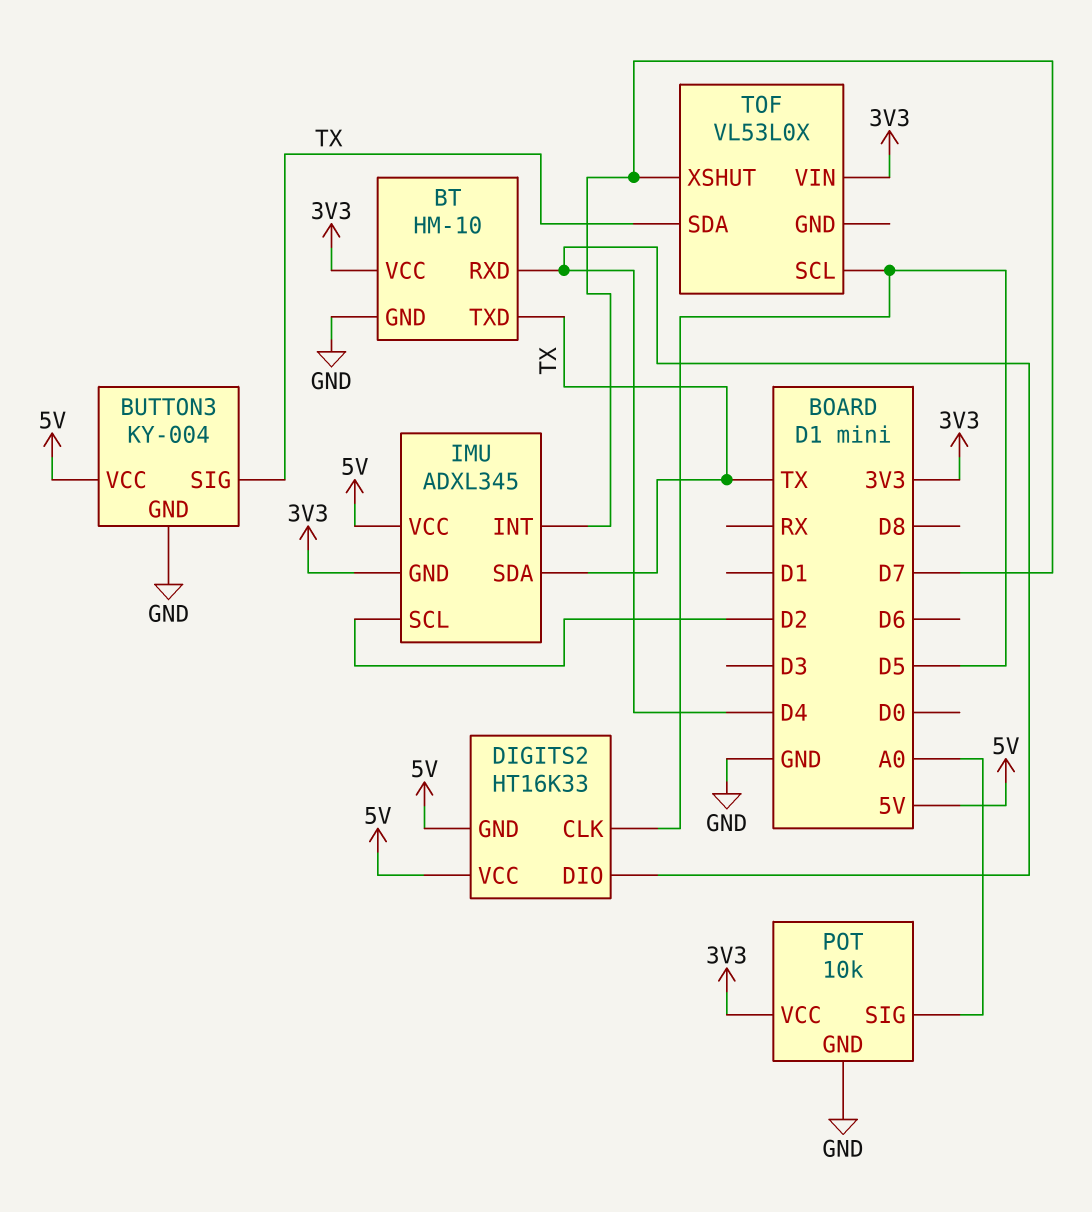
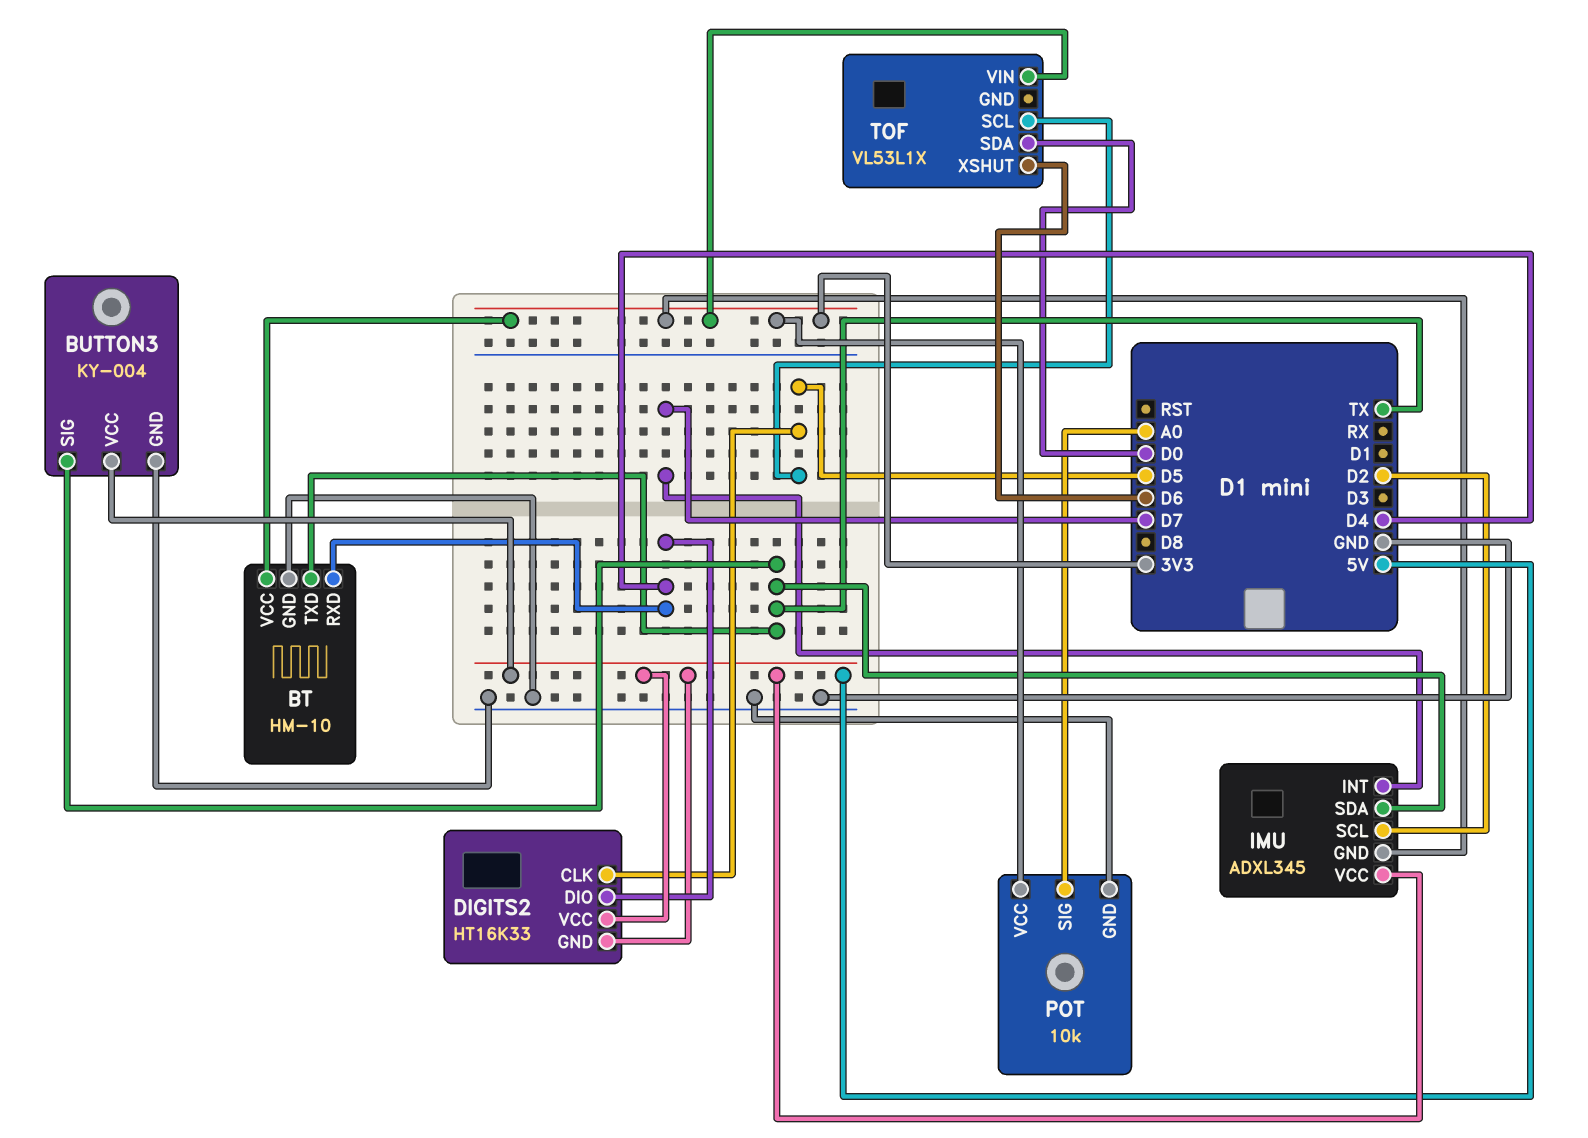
TOF: VL53L0X -> VL53L1X
TOF pin SDA: TX -> D0
TOF pin XSHUT: D7 -> D6

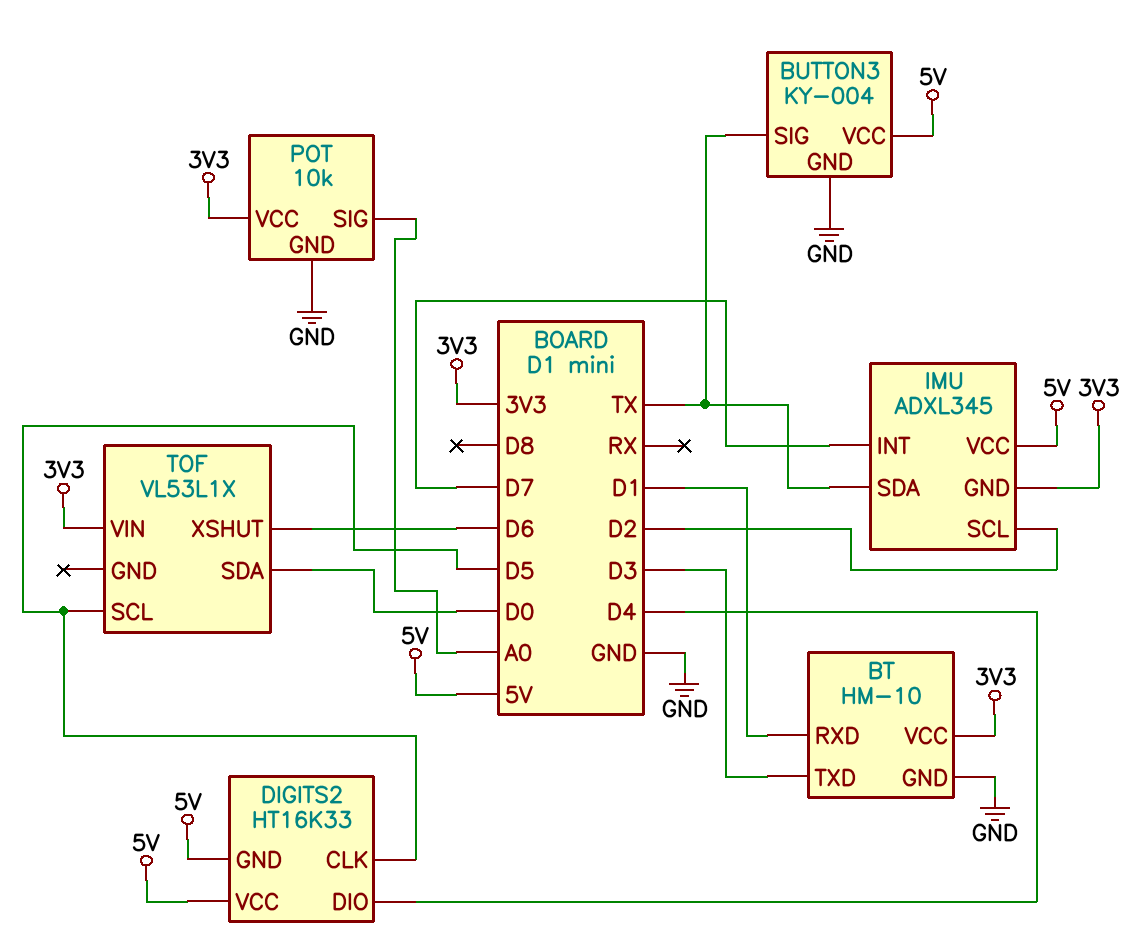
BT pin RXD: D4 -> D1
BT pin TXD: TX -> D3

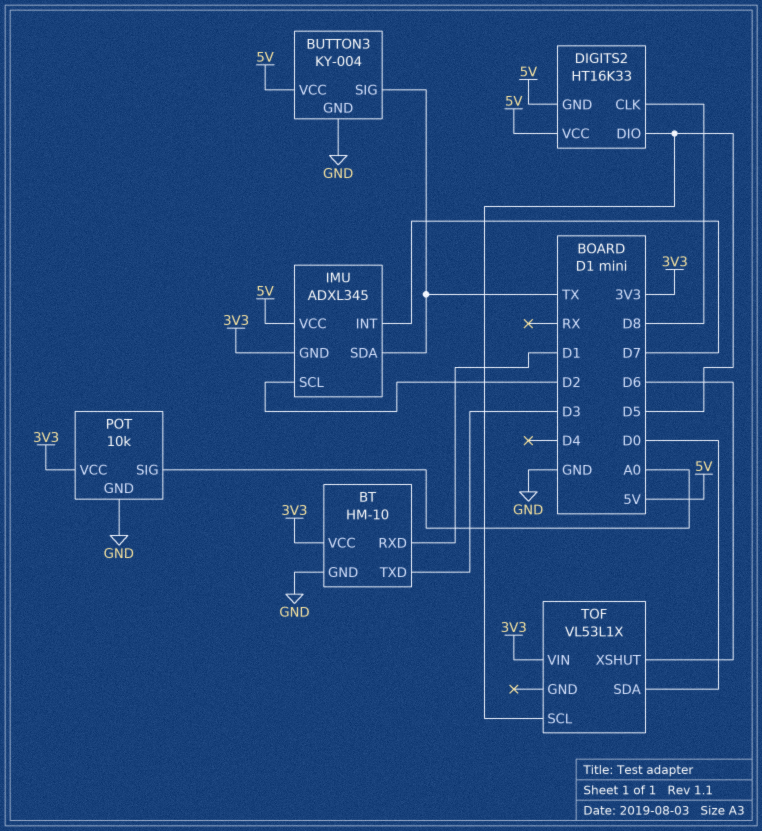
DIGITS2 pin CLK: D5 -> D8
DIGITS2 pin DIO: D4 -> D5

